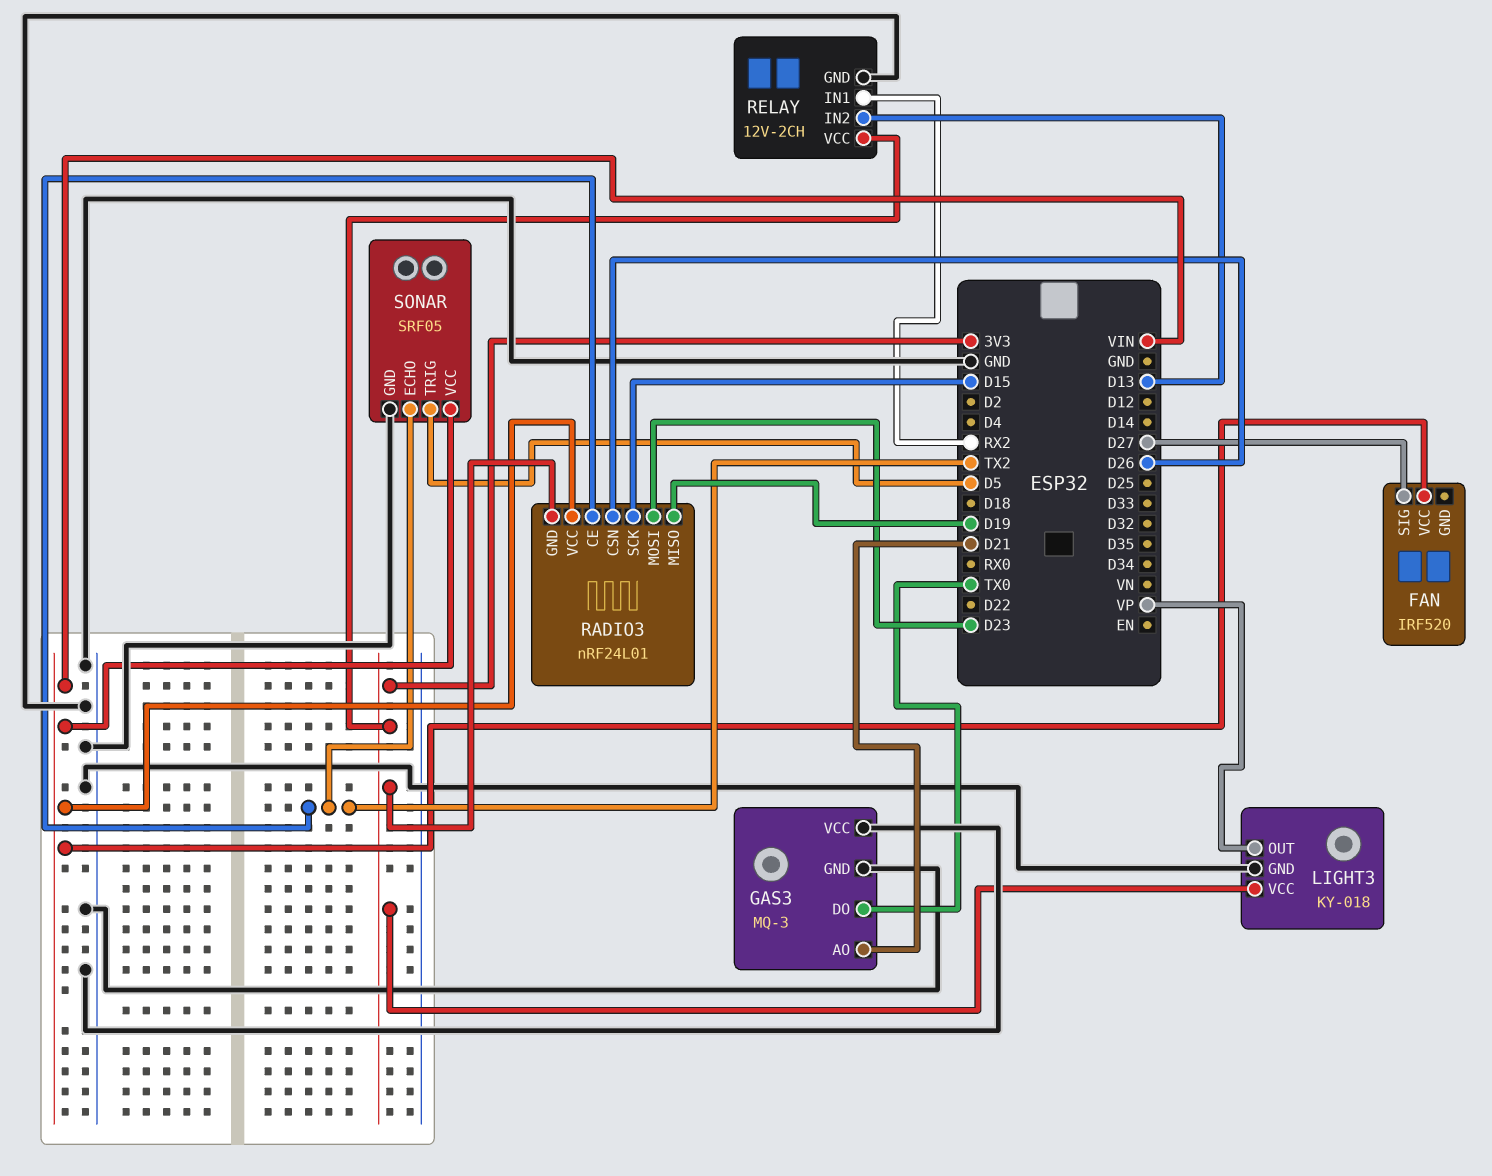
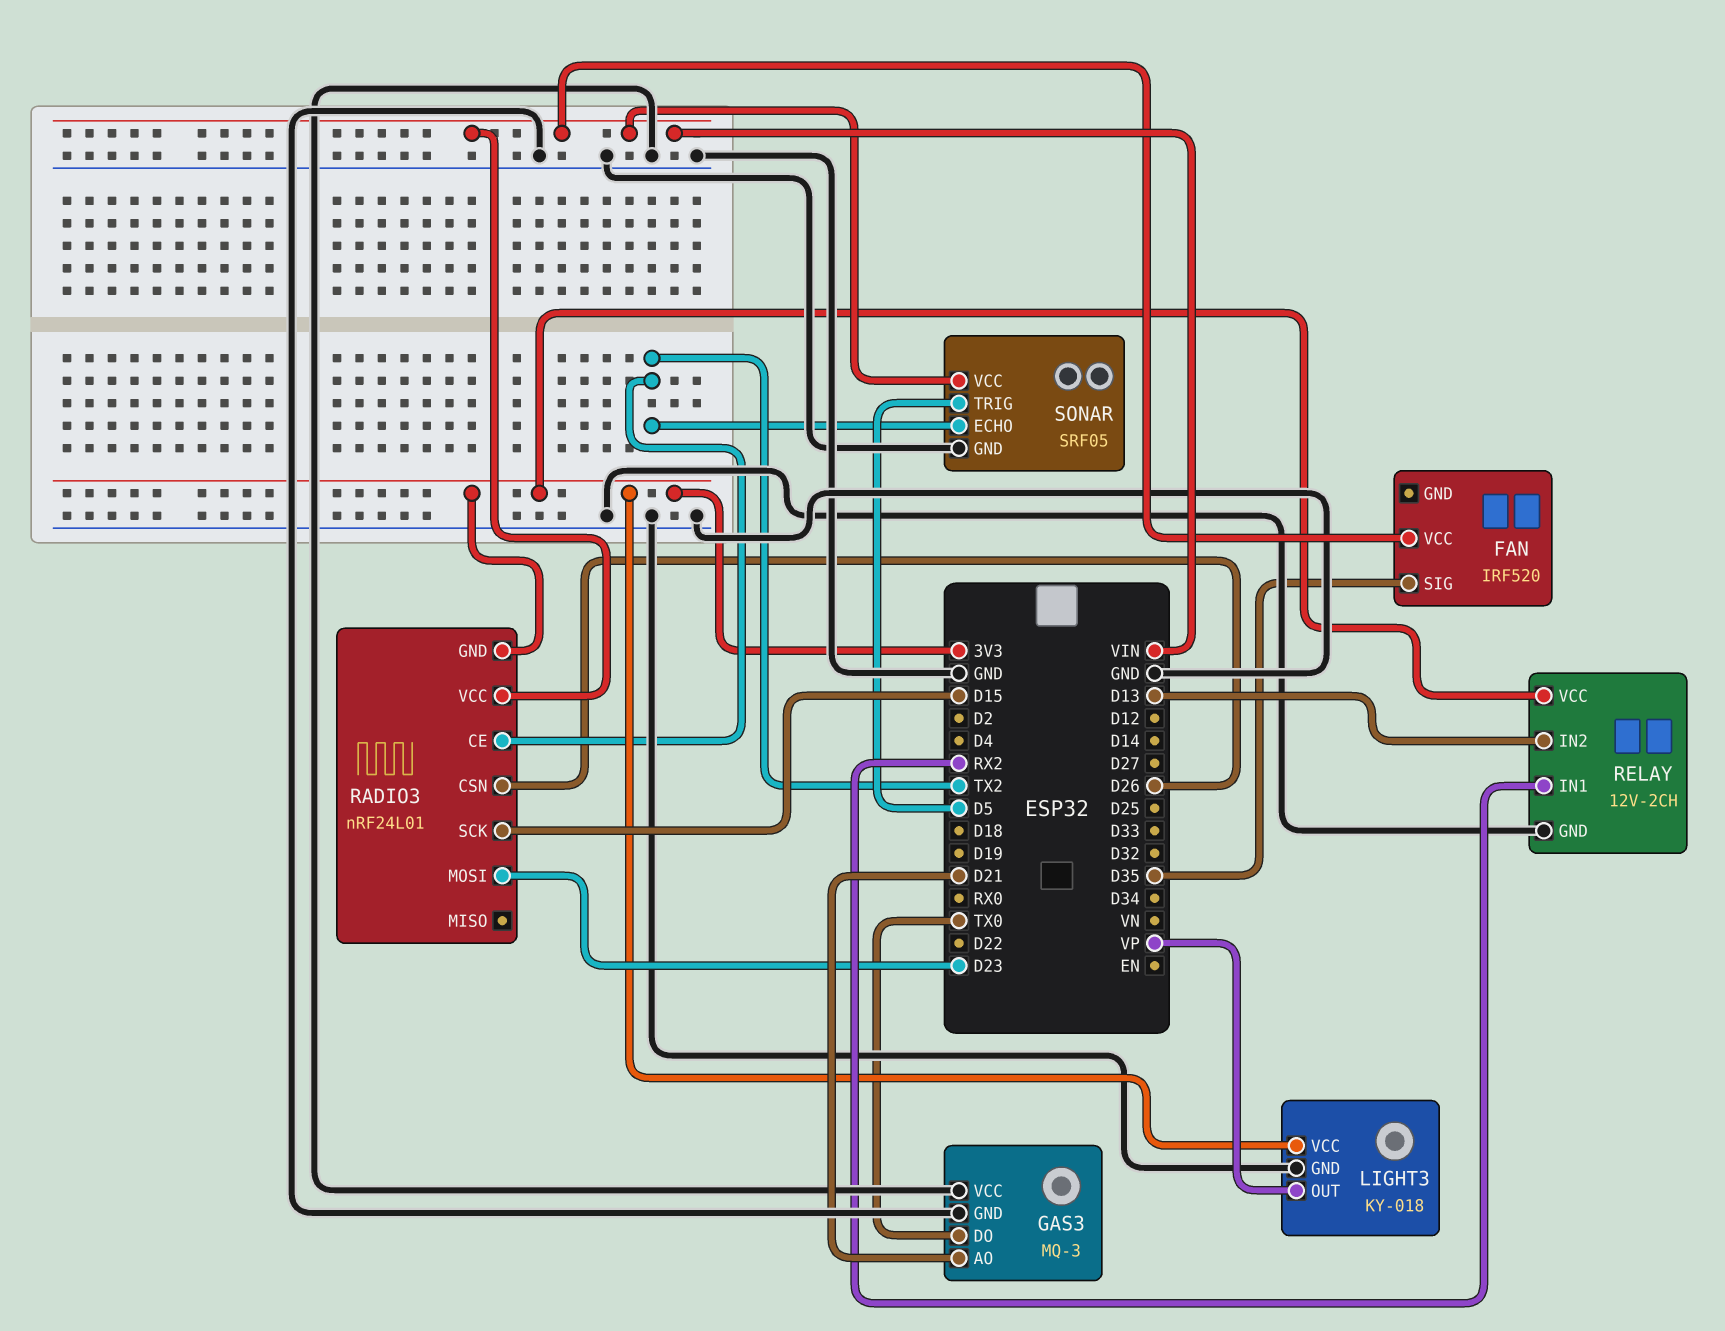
FAN pin SIG: D27 -> D35
RADIO3 pin MISO: D19 -> none

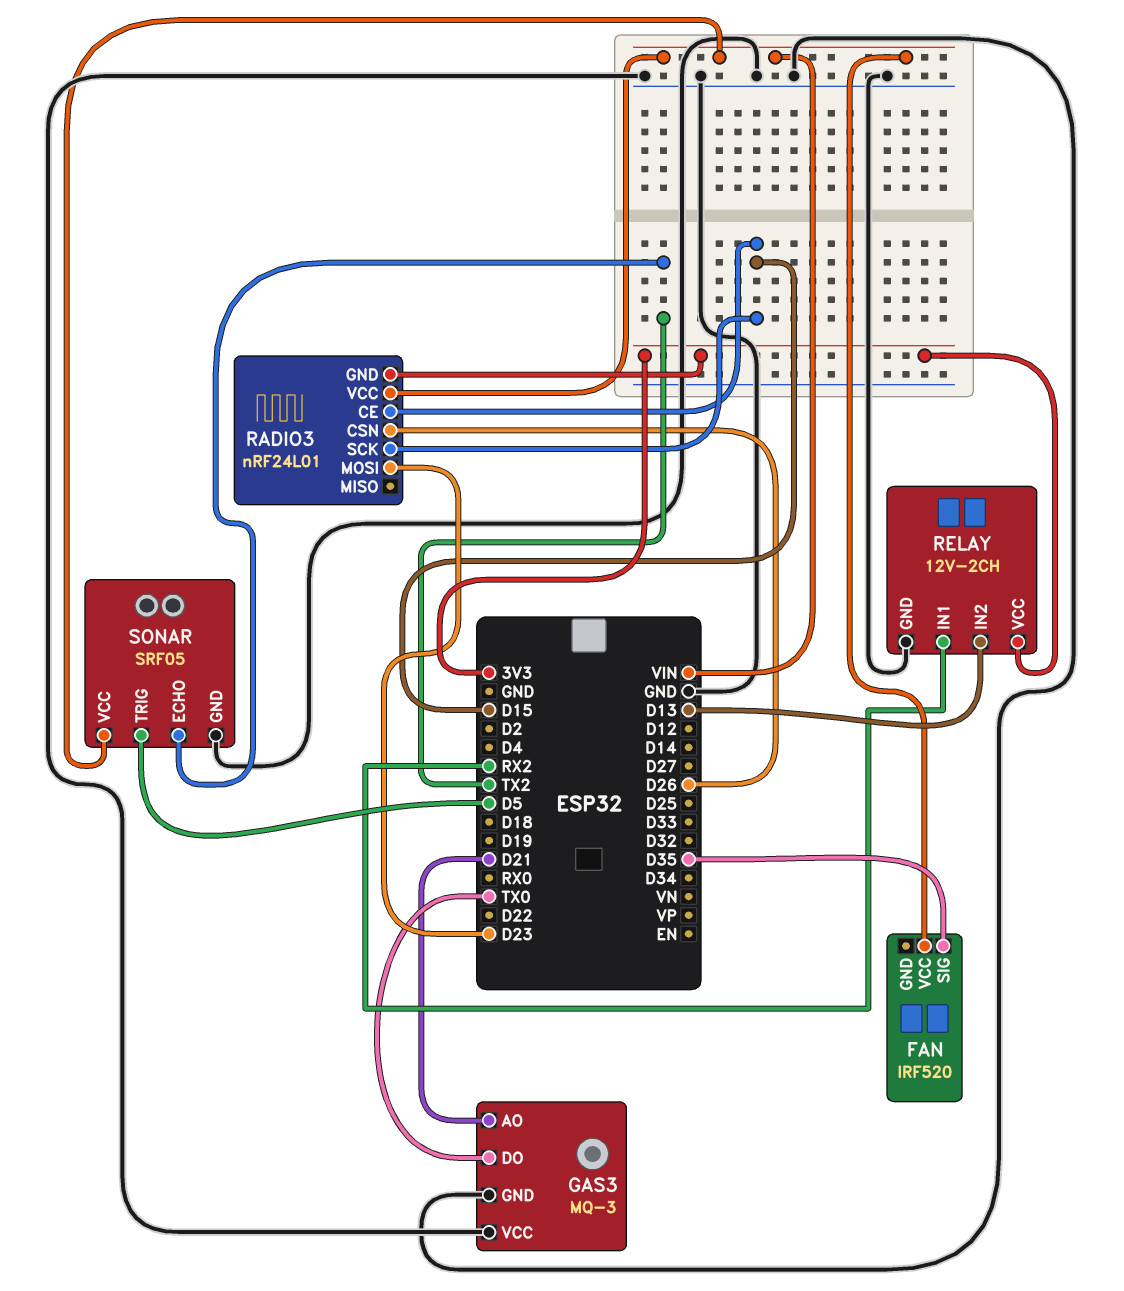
LIGHT3: KY-018 -> none
LIGHT3 pin GND: GND -> none
LIGHT3 pin OUT: VP -> none
LIGHT3 pin VCC: 3V3 -> none
RADIO3 pin CE: TX2 -> D15

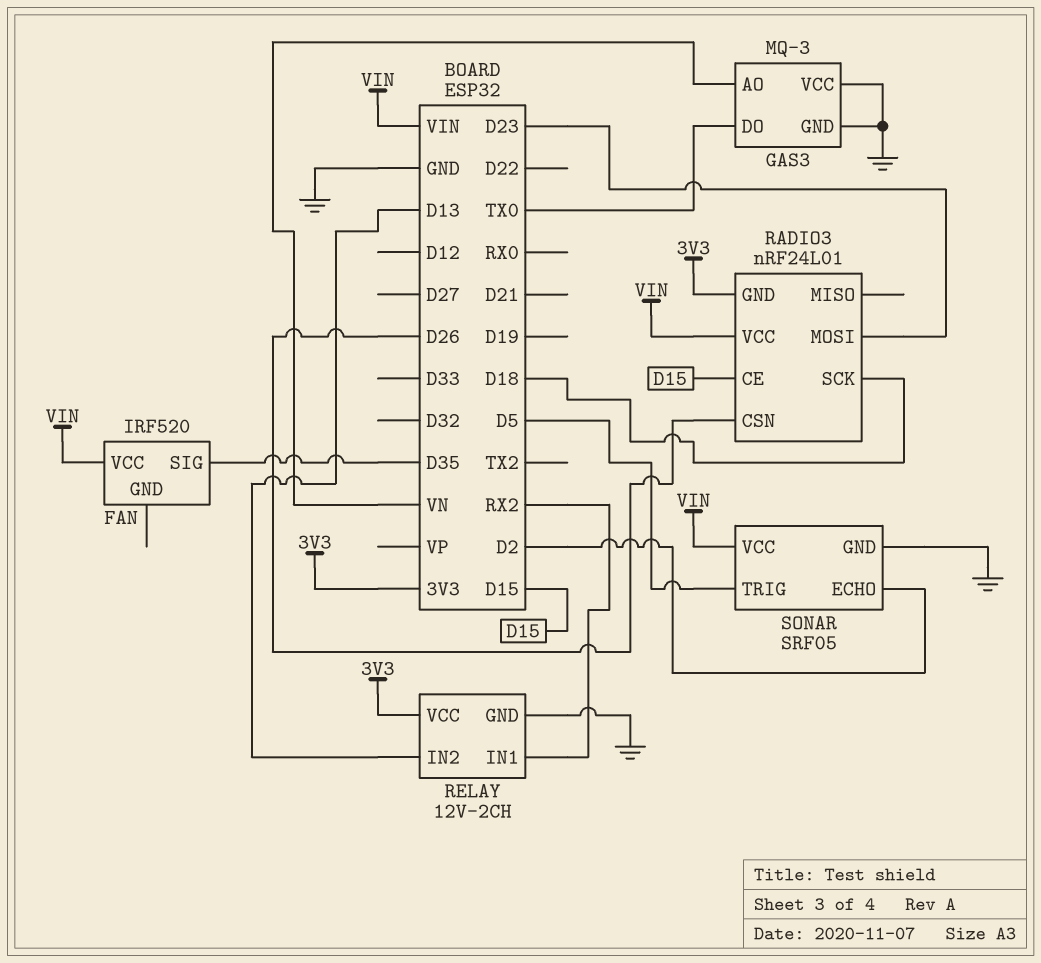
GAS3 pin AO: D21 -> VN
RADIO3 pin SCK: D15 -> D18
SONAR pin ECHO: TX2 -> D2

